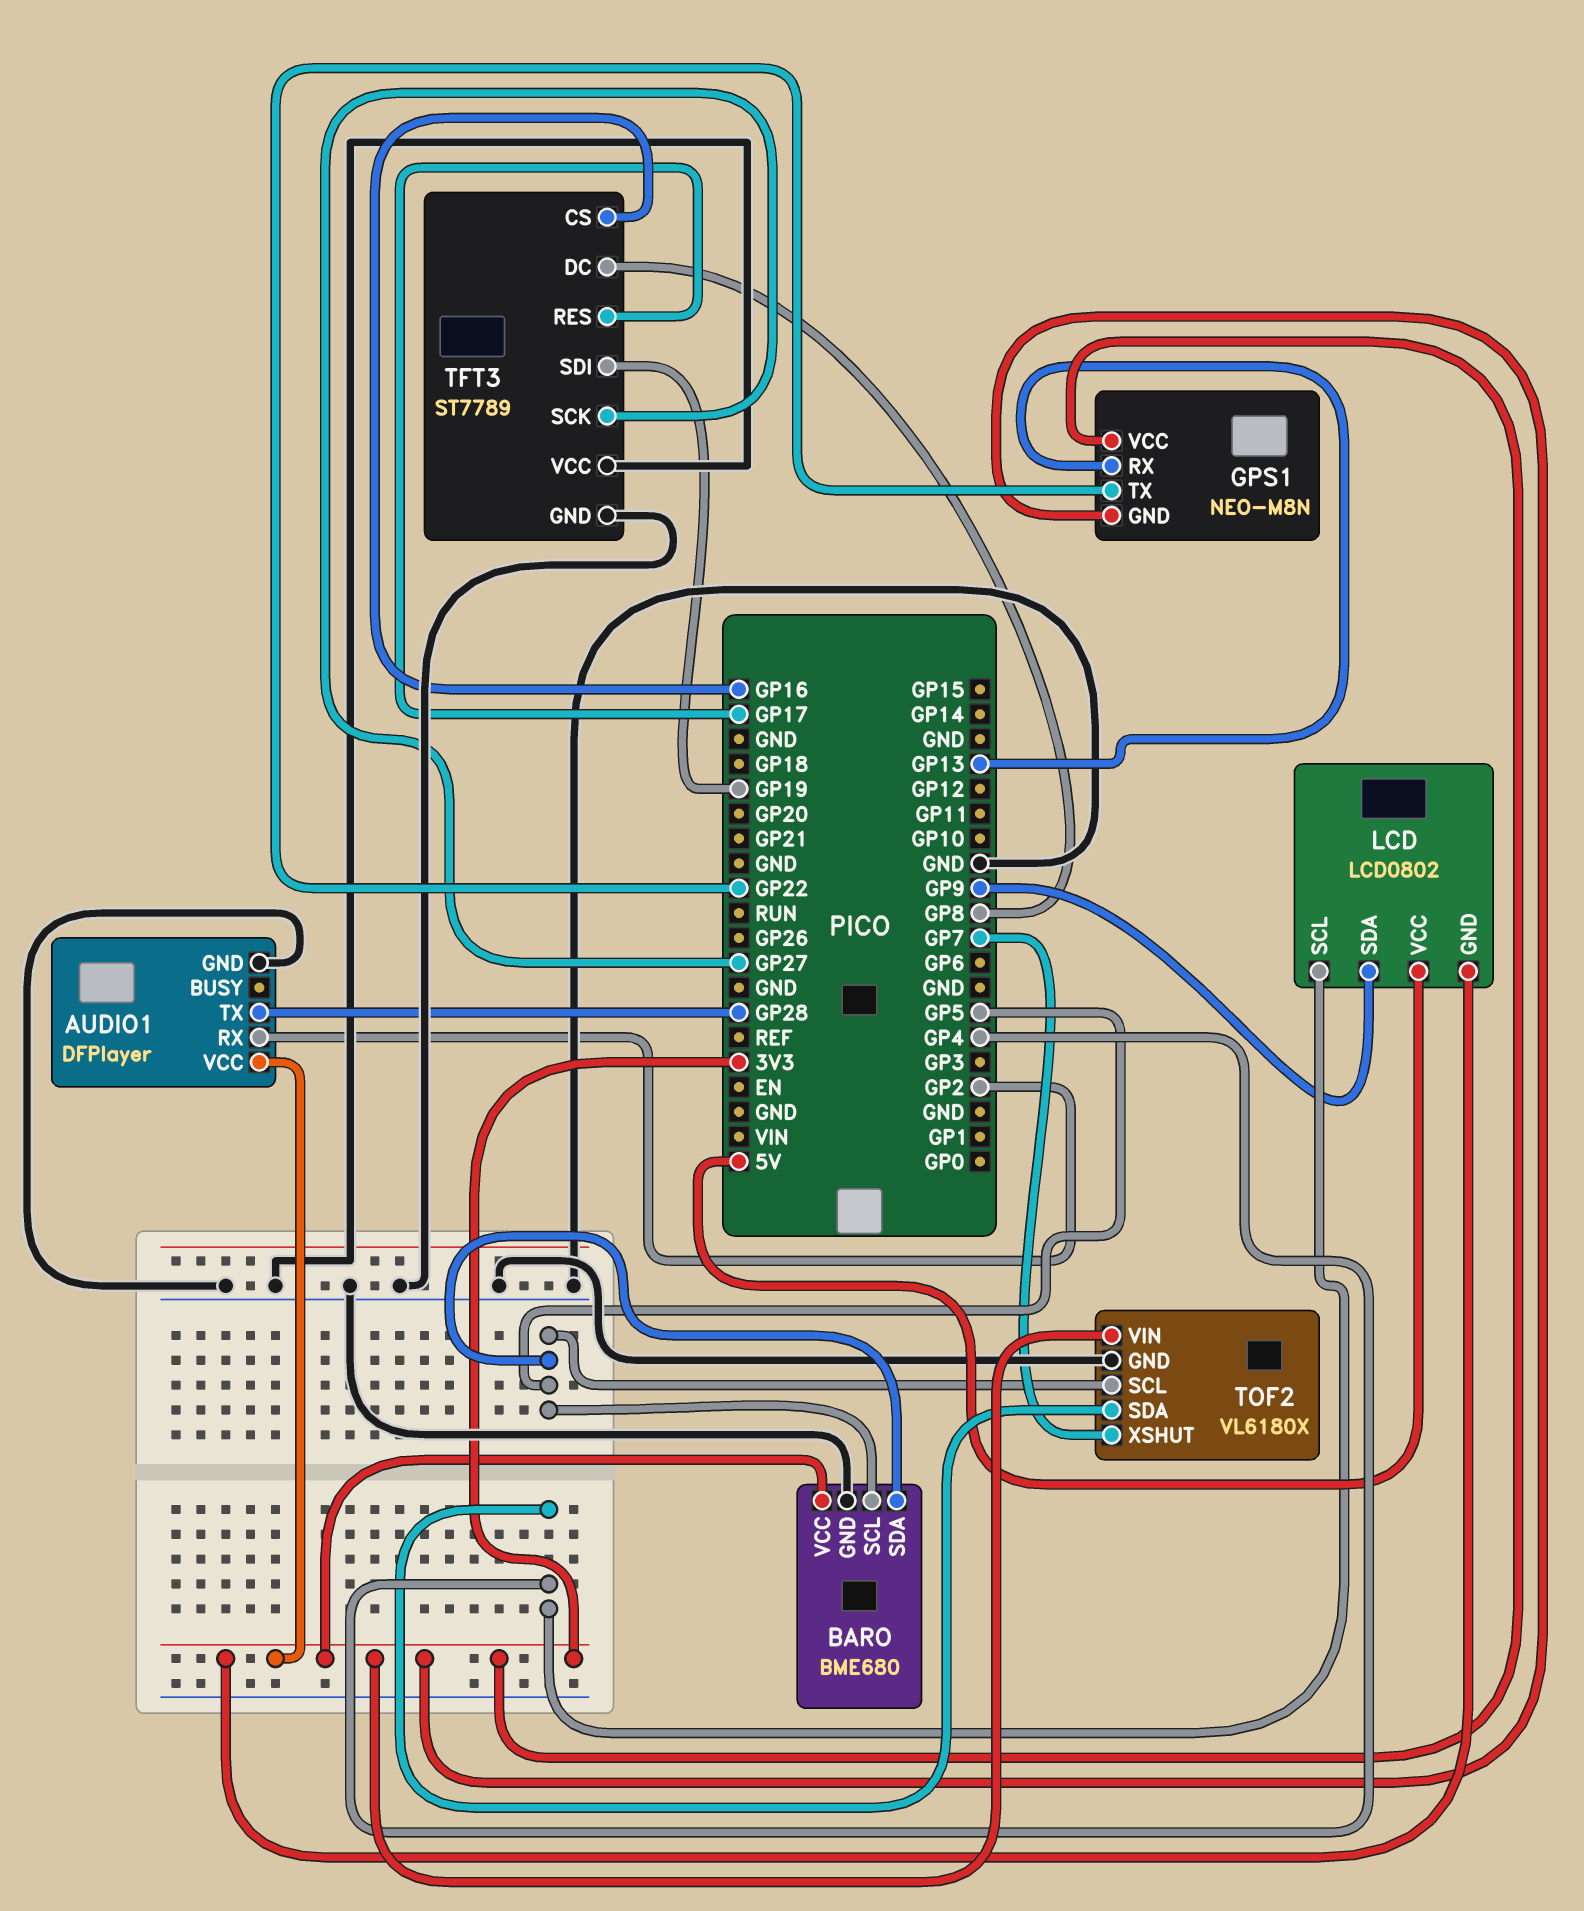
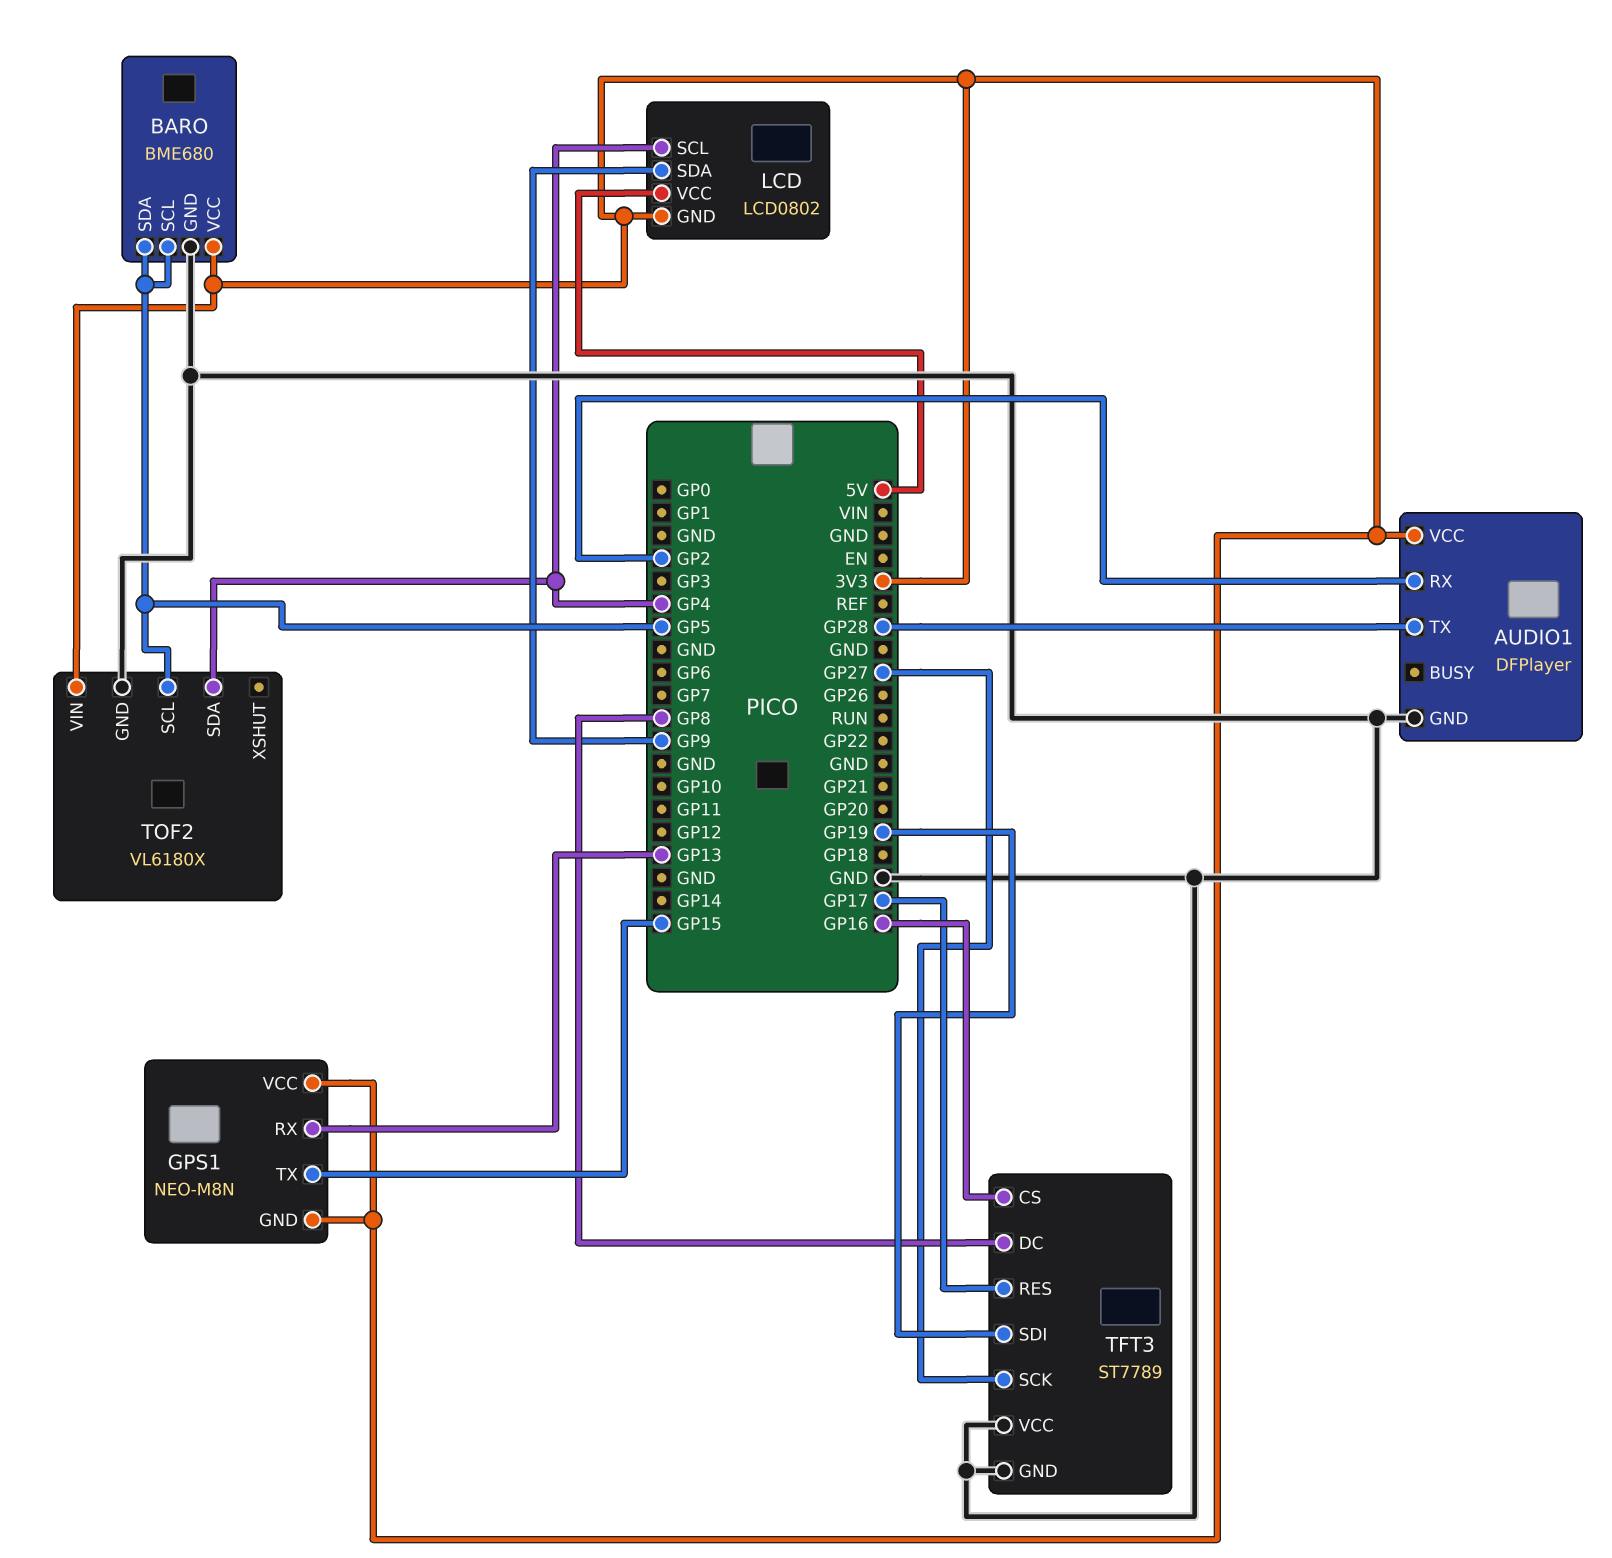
GPS1 pin TX: GP22 -> GP15
TOF2 pin XSHUT: GP7 -> none

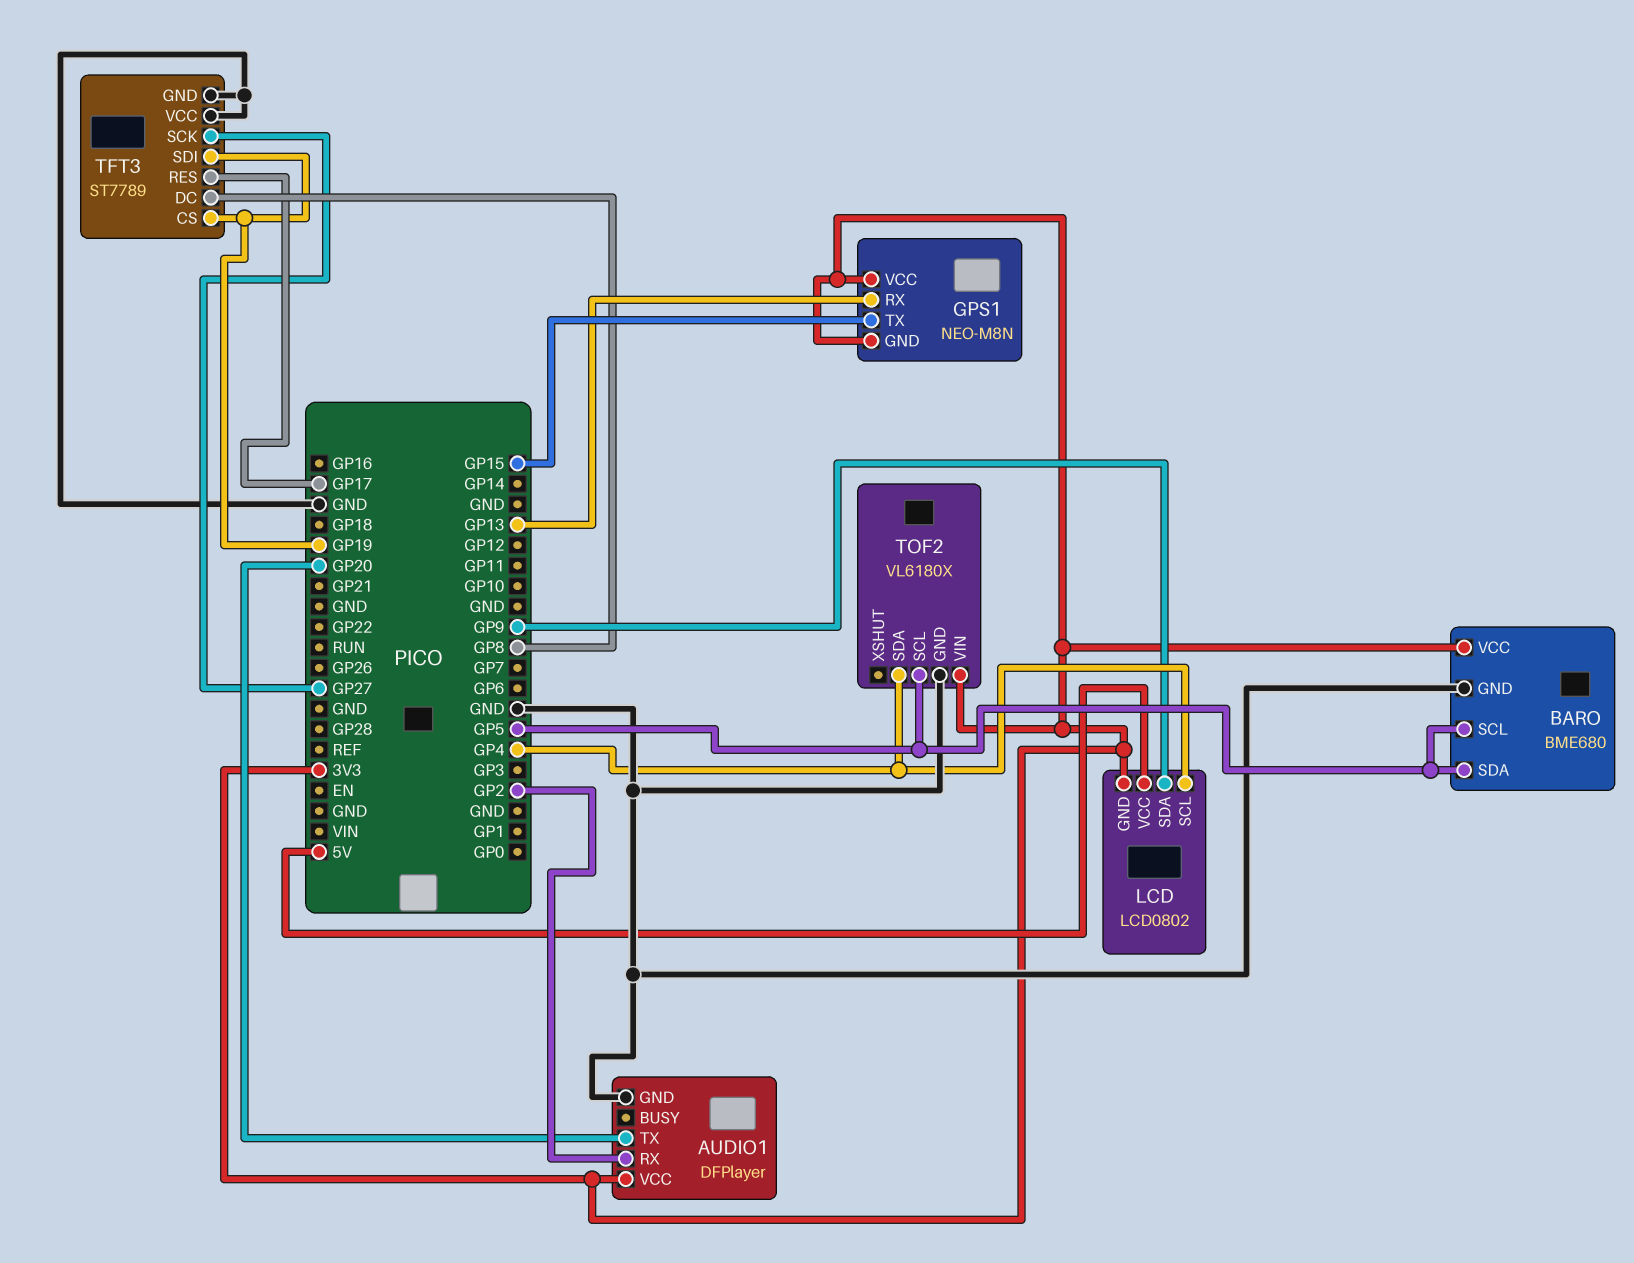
AUDIO1 pin TX: GP28 -> GP20
TFT3 pin CS: GP16 -> GP19

